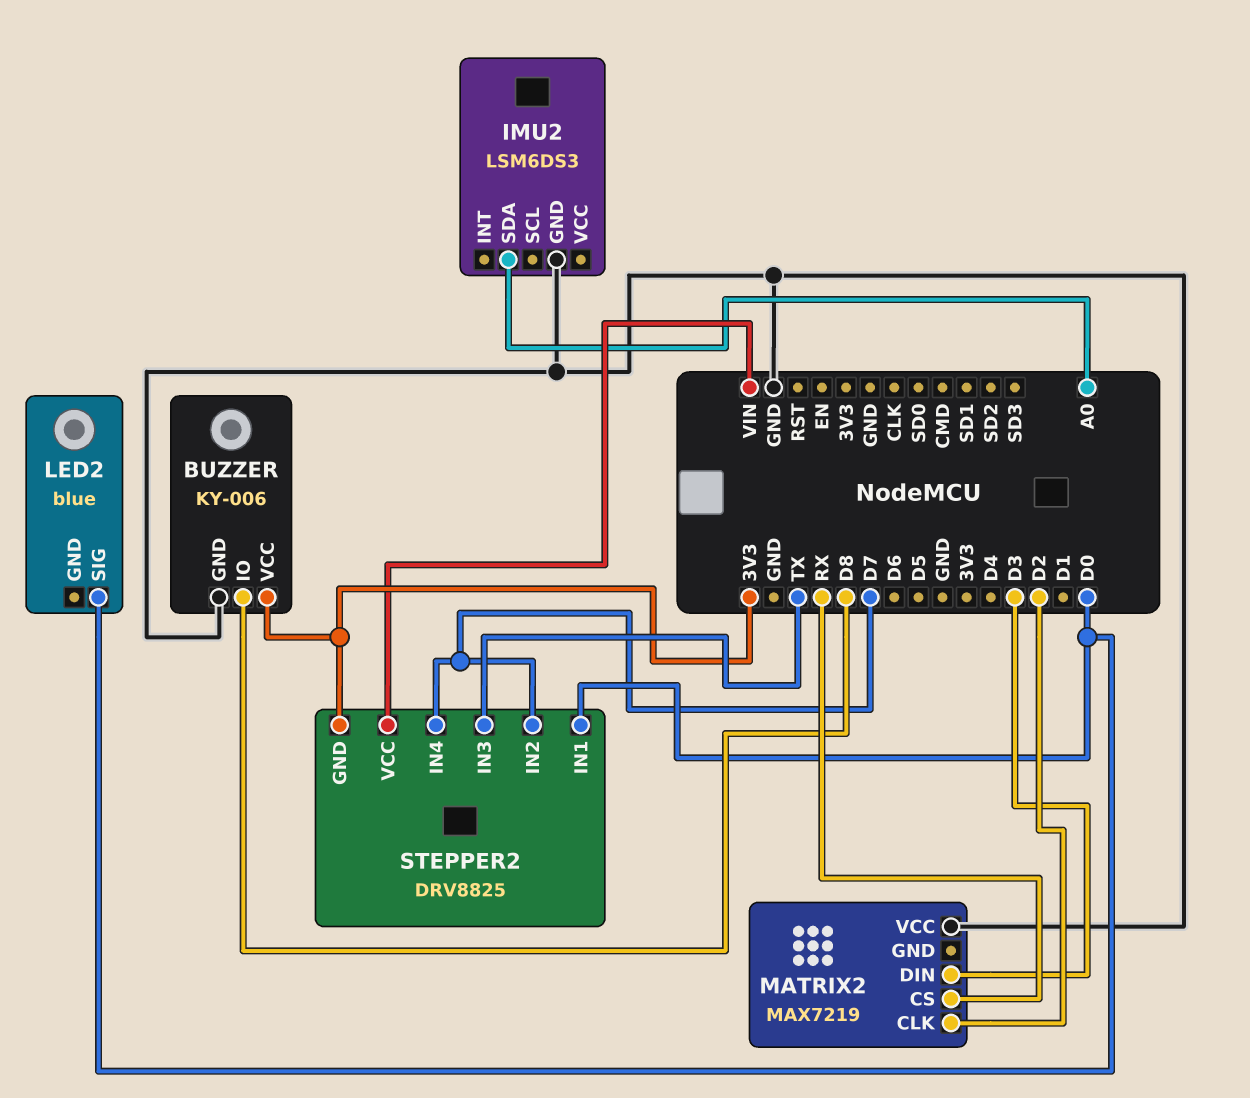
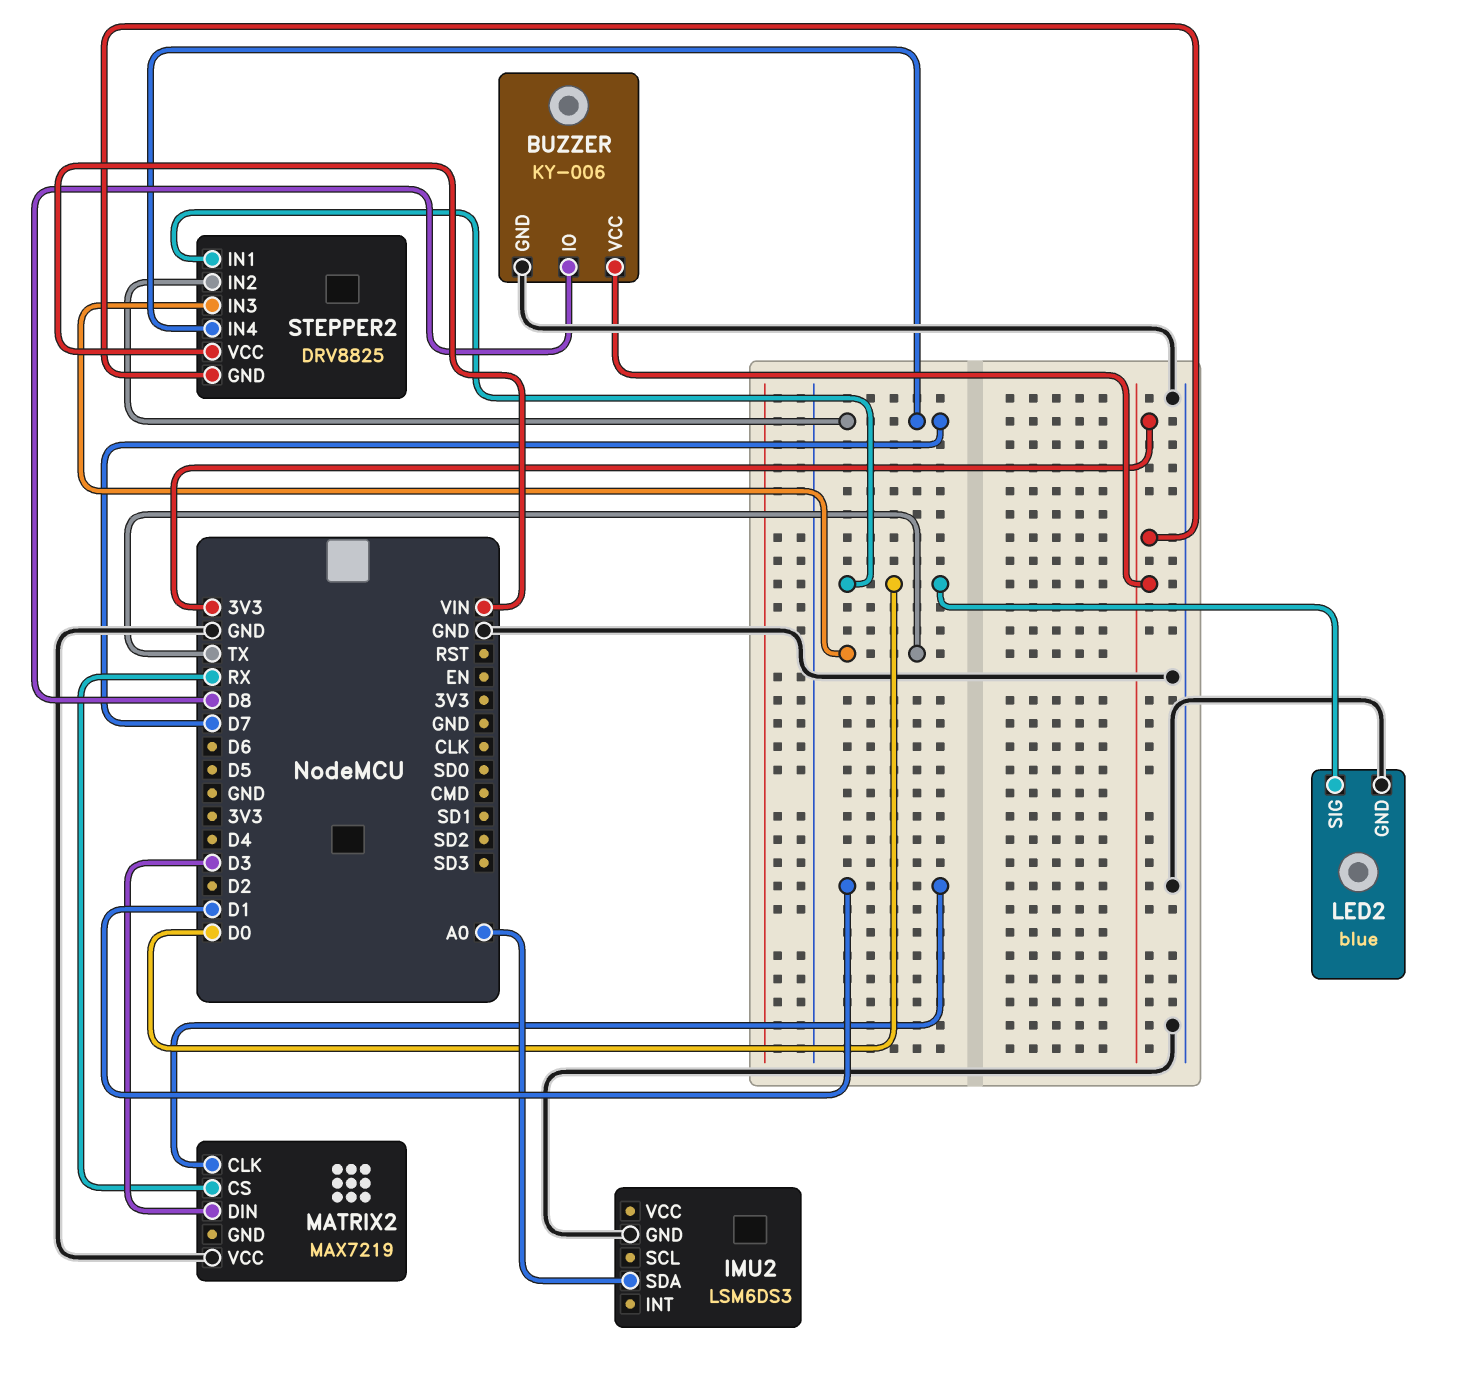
LED2 pin GND: none -> GND
MATRIX2 pin CLK: D2 -> D1

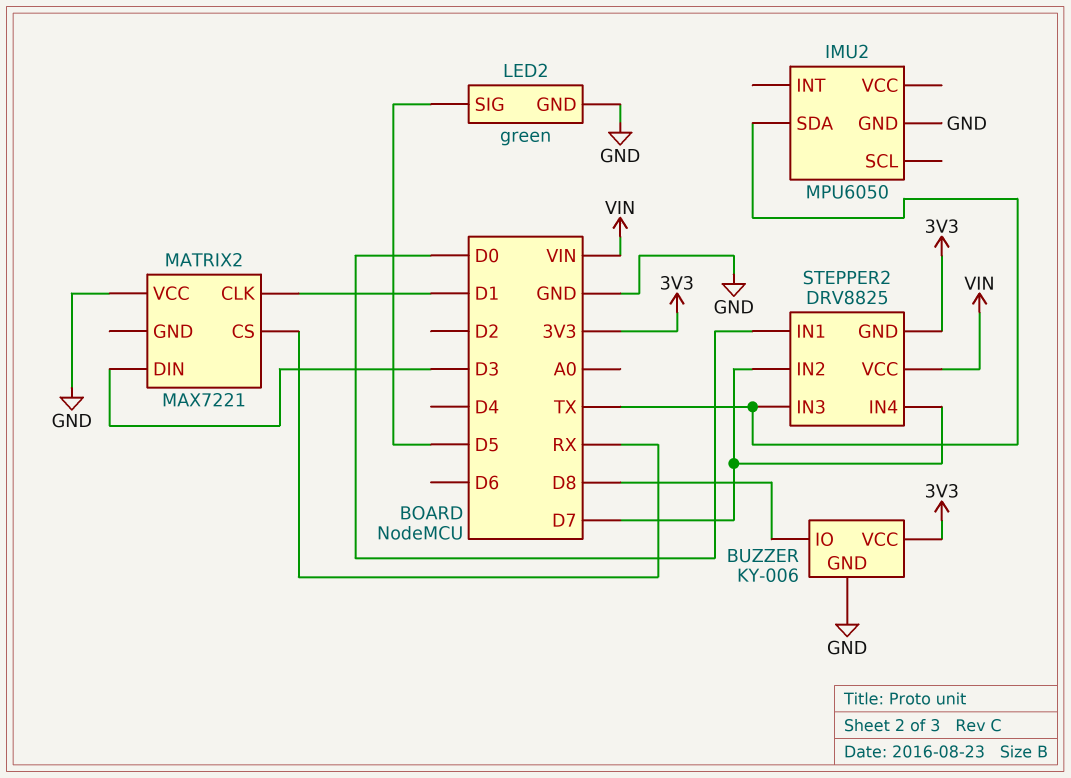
IMU2: LSM6DS3 -> MPU6050
IMU2 pin SDA: A0 -> TX
LED2: blue -> green
LED2 pin SIG: D0 -> D5
MATRIX2: MAX7219 -> MAX7221

